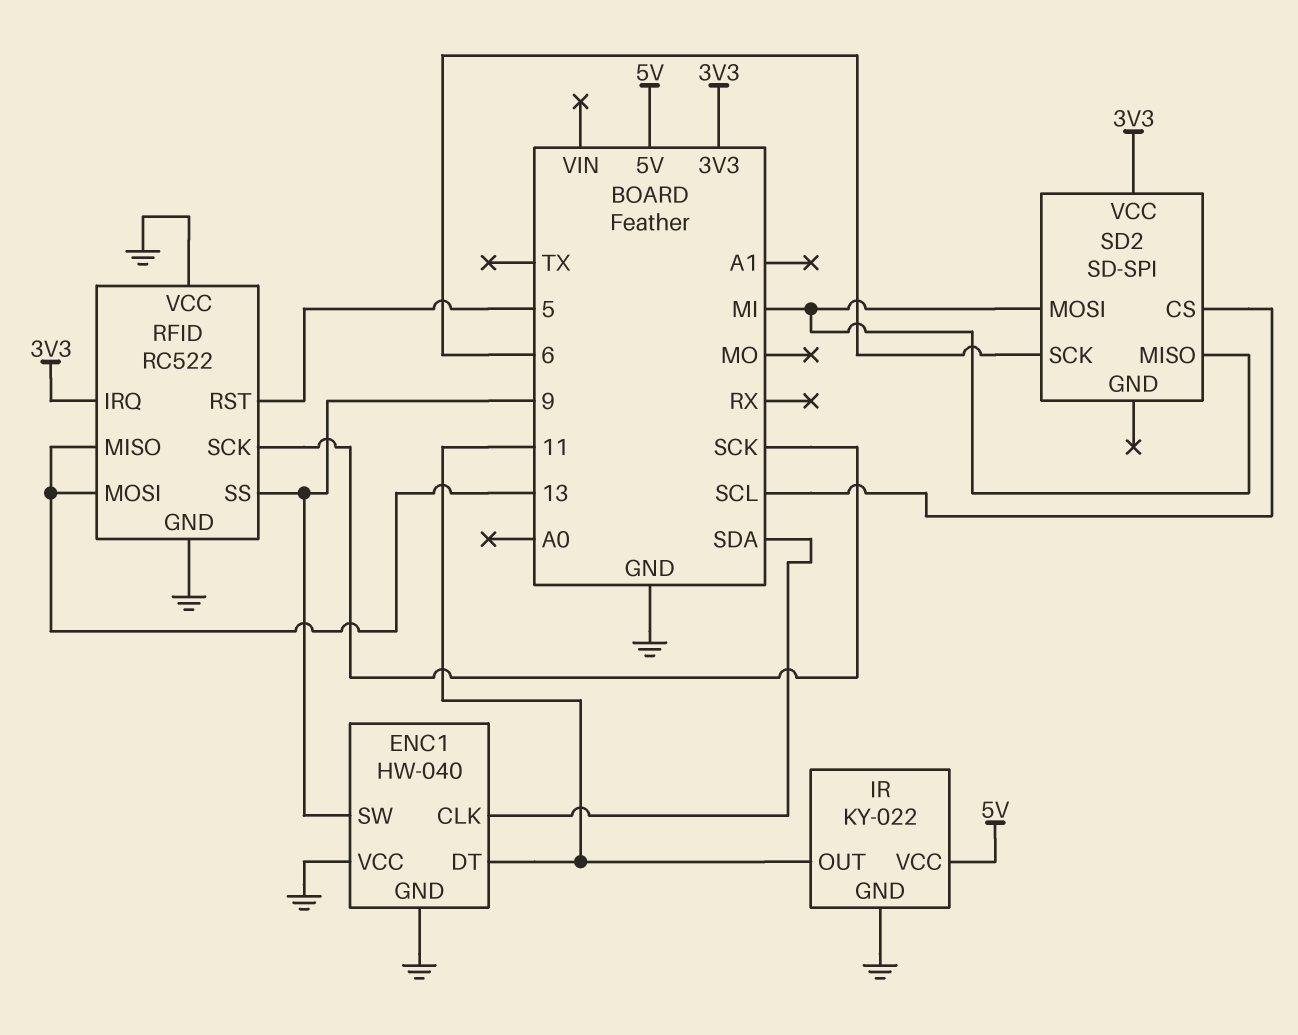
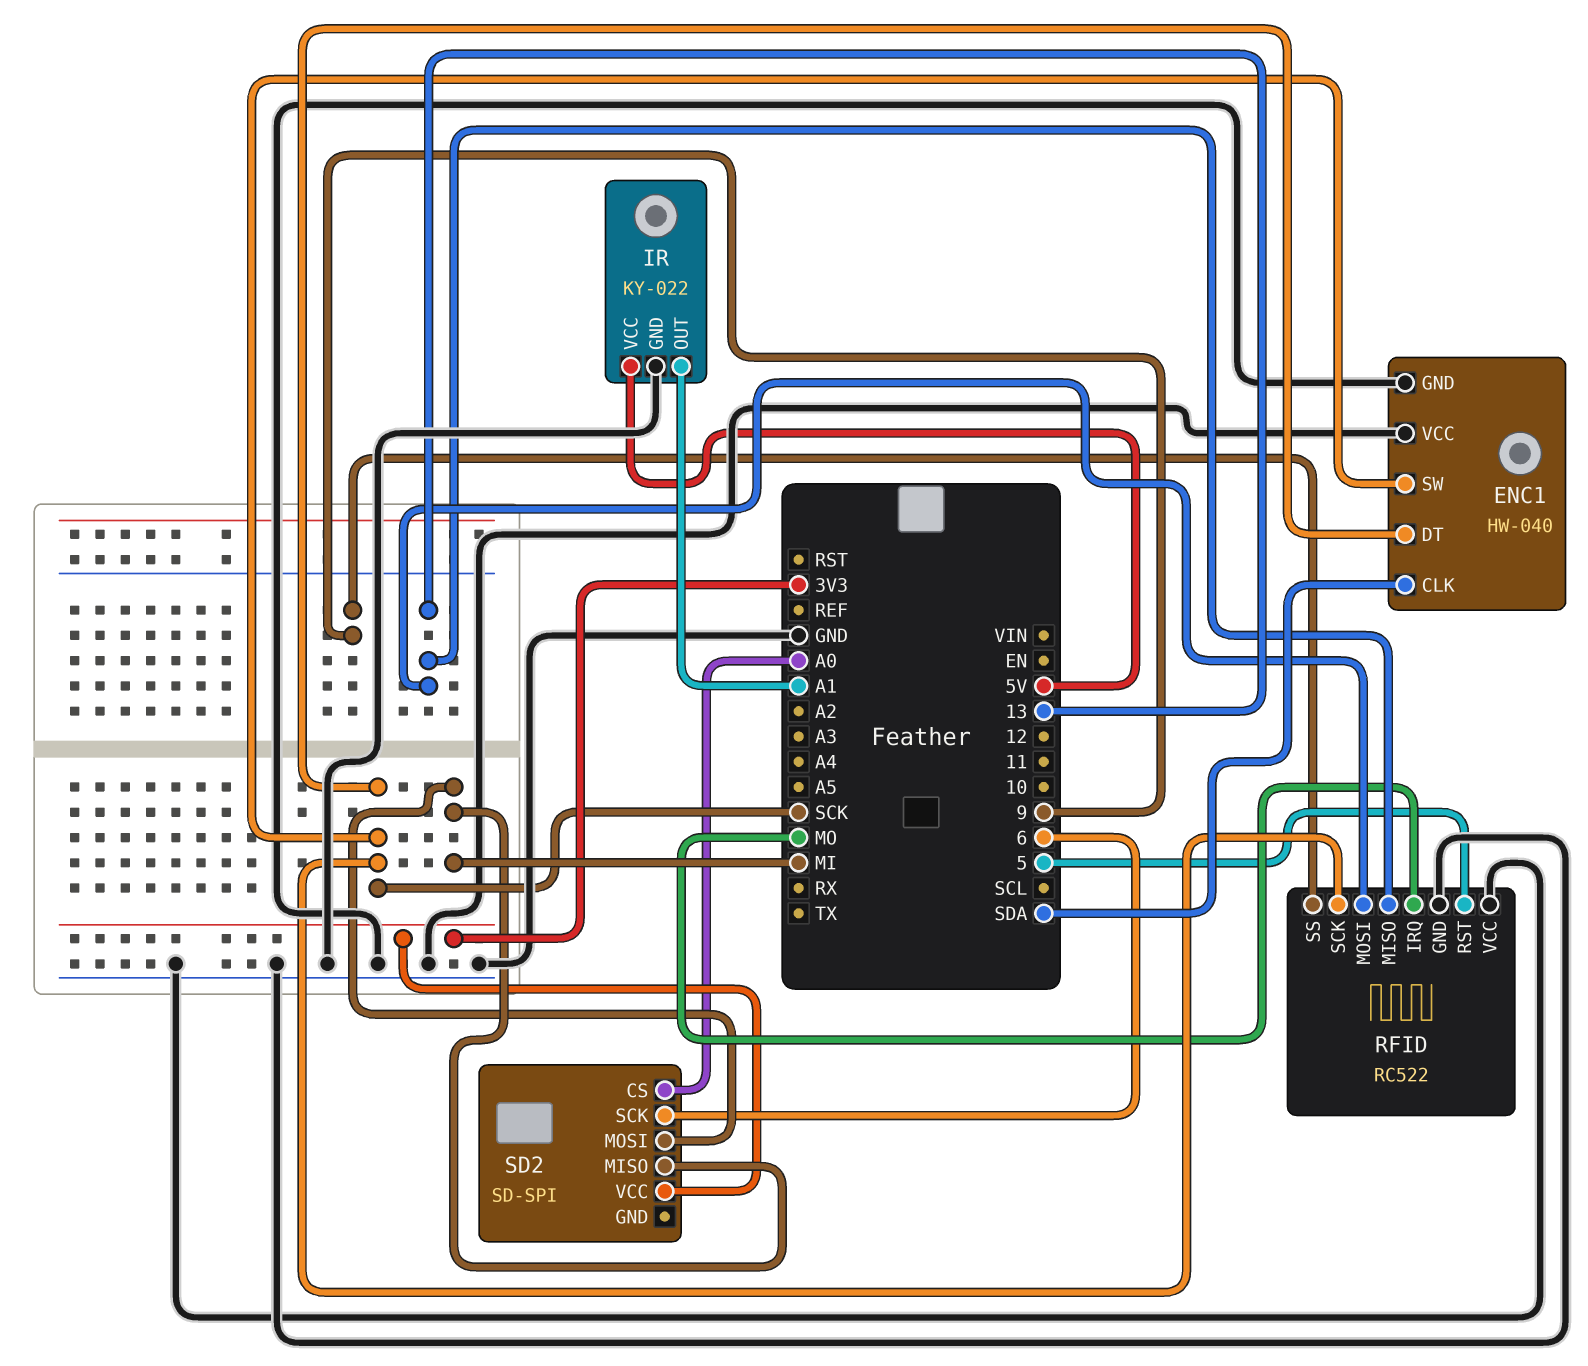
ENC1 pin DT: 11 -> SCK
ENC1 pin SW: 9 -> SCK
IR pin OUT: 11 -> A1
RFID pin IRQ: 3V3 -> MO
SD2 pin CS: SCL -> A0

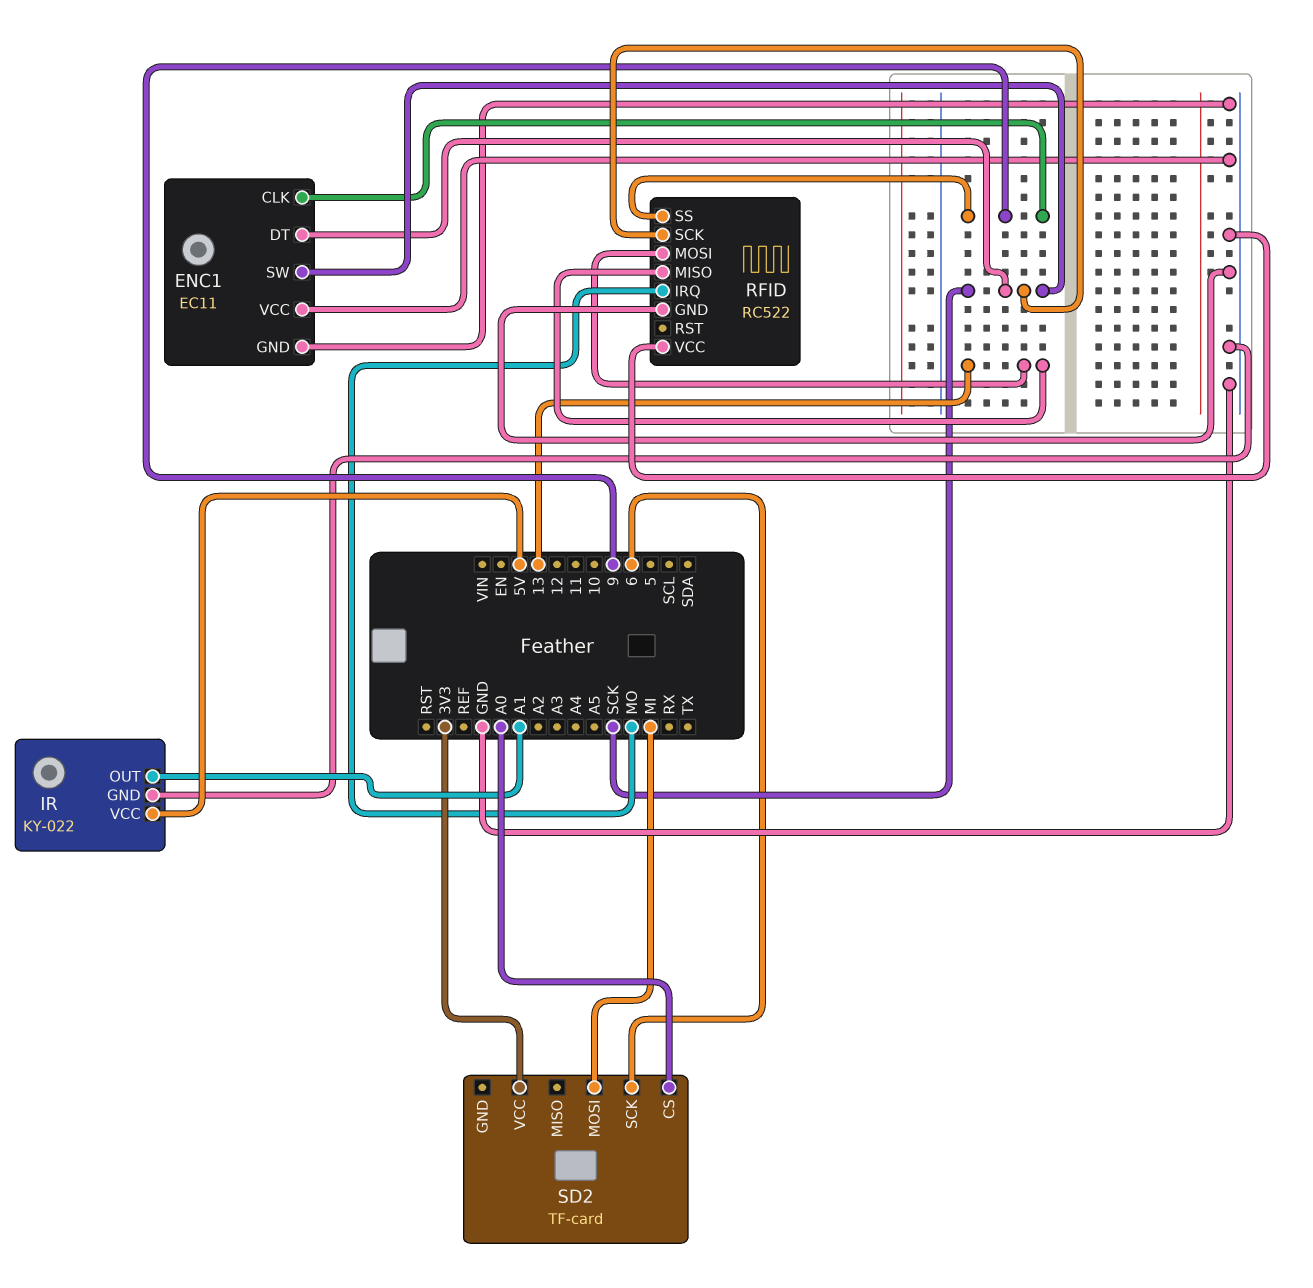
ENC1: HW-040 -> EC11
ENC1 pin CLK: SDA -> 9
RFID pin RST: 5 -> none
SD2: SD-SPI -> TF-card
SD2 pin MISO: MI -> none

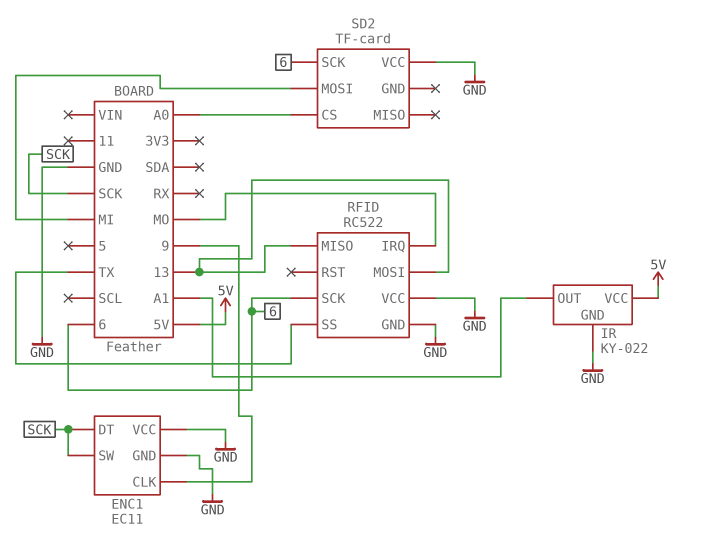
RFID pin SCK: SCK -> 6
RFID pin SS: 9 -> TX
SD2 pin VCC: 3V3 -> GND

